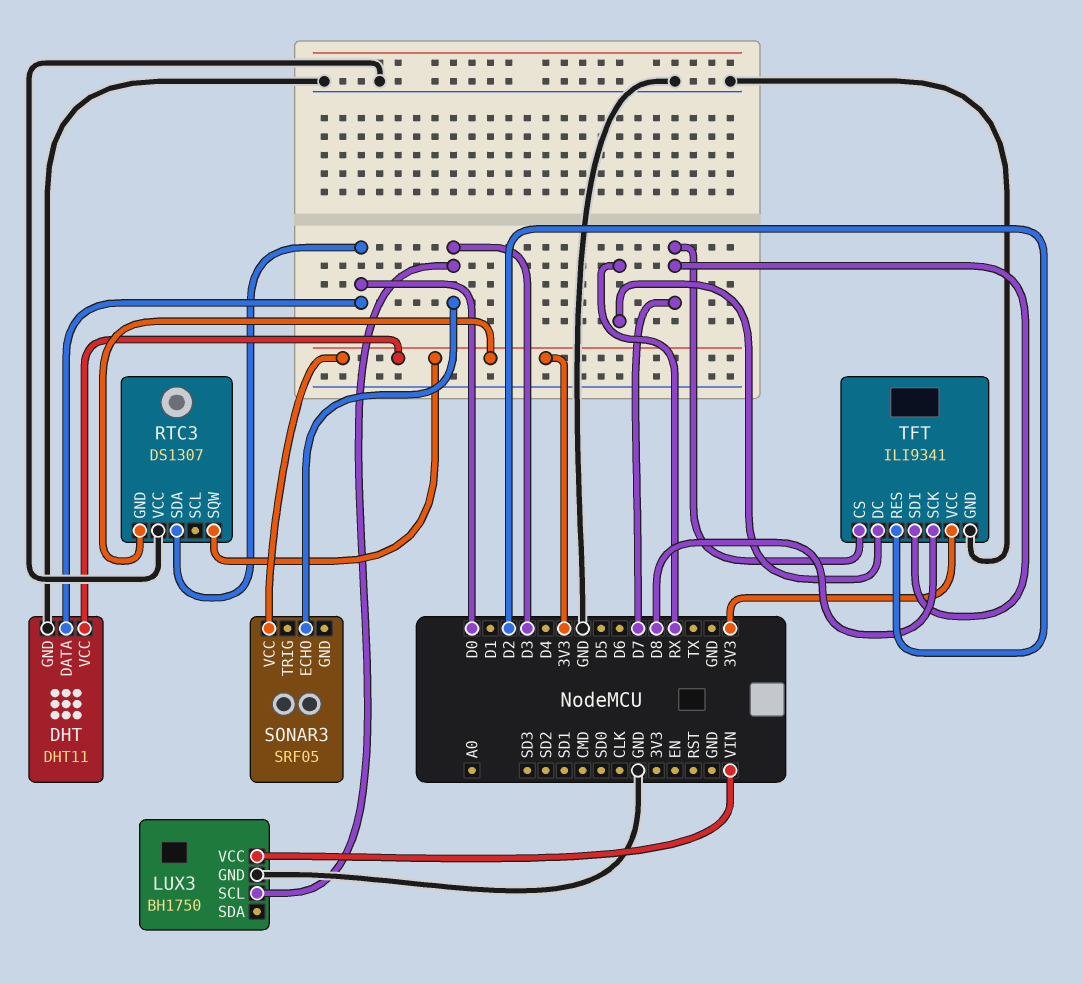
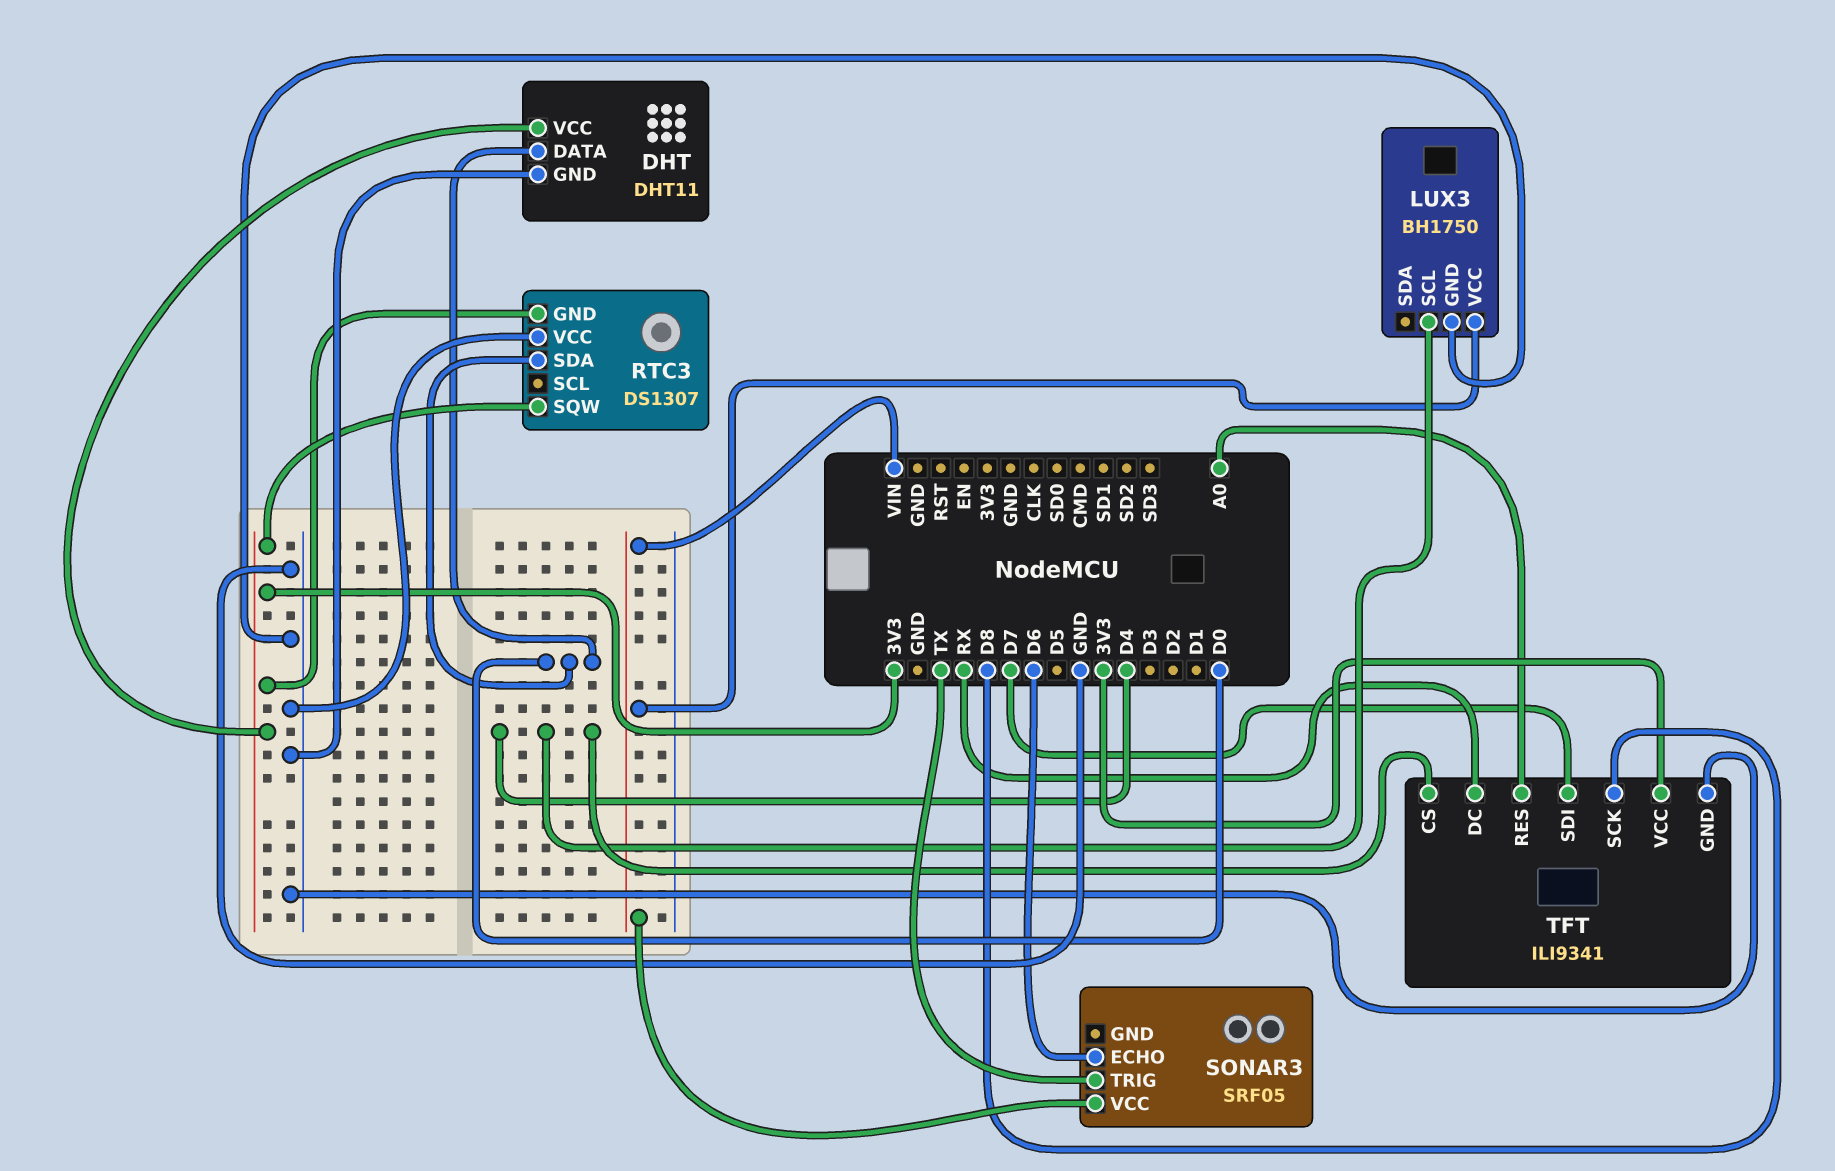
LUX3 pin SCL: D3 -> D4
SONAR3 pin ECHO: D3 -> D6
SONAR3 pin TRIG: none -> TX
SONAR3 pin VCC: 3V3 -> VIN
TFT pin CS: D7 -> D4
TFT pin RES: D2 -> A0

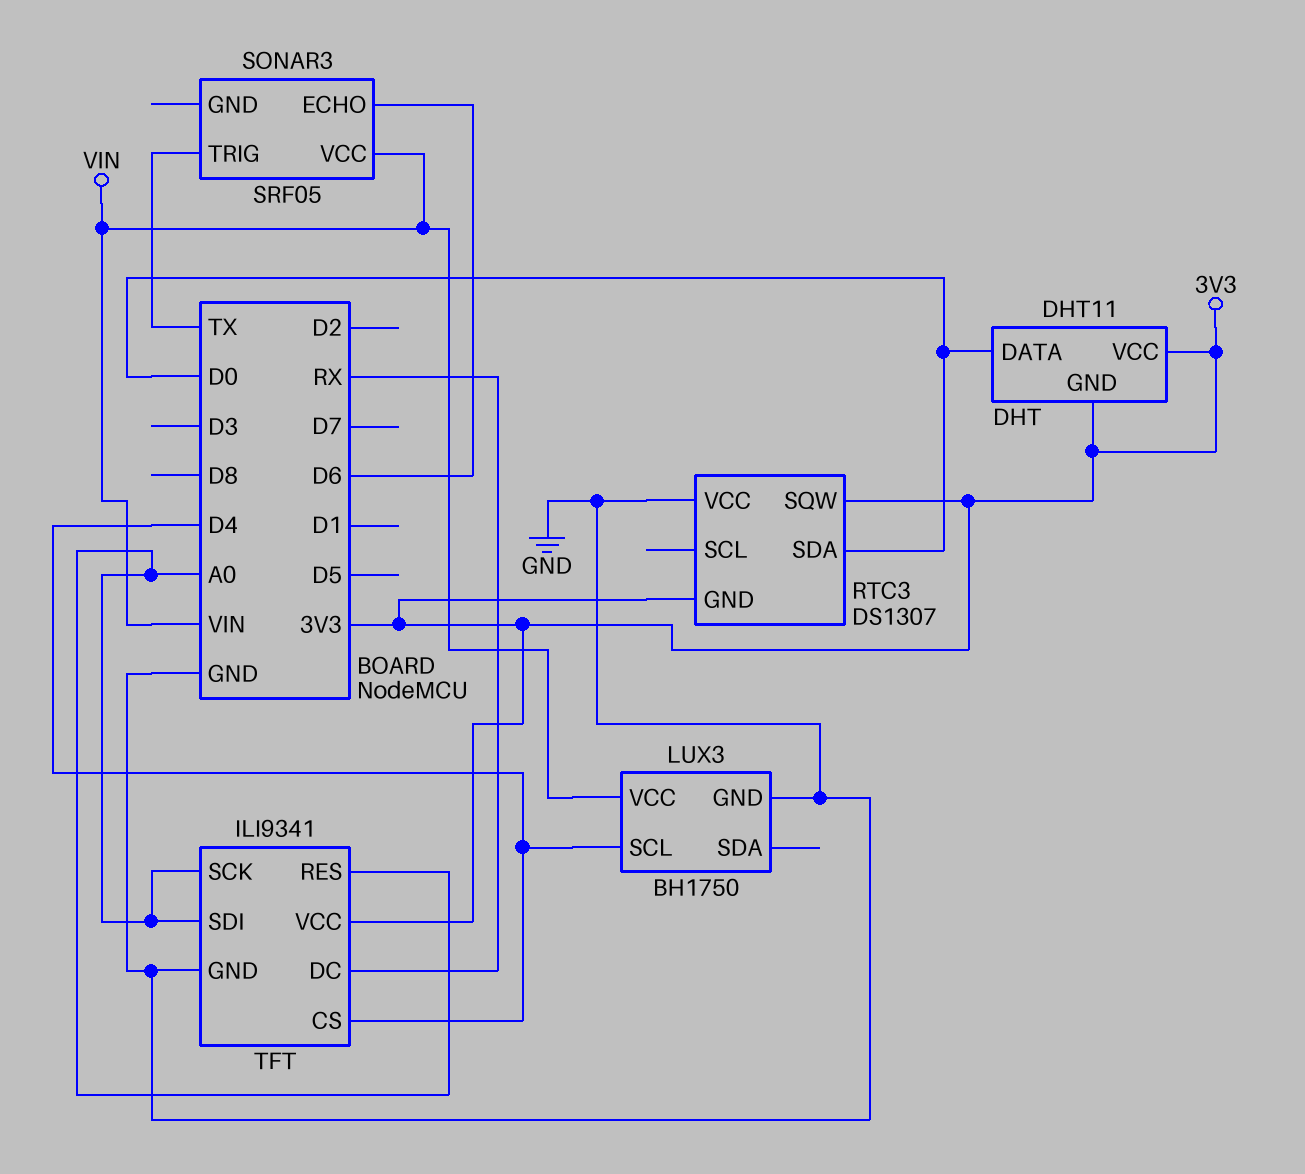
DHT pin GND: GND -> 3V3
TFT pin SCK: D8 -> A0
TFT pin SDI: D7 -> A0

